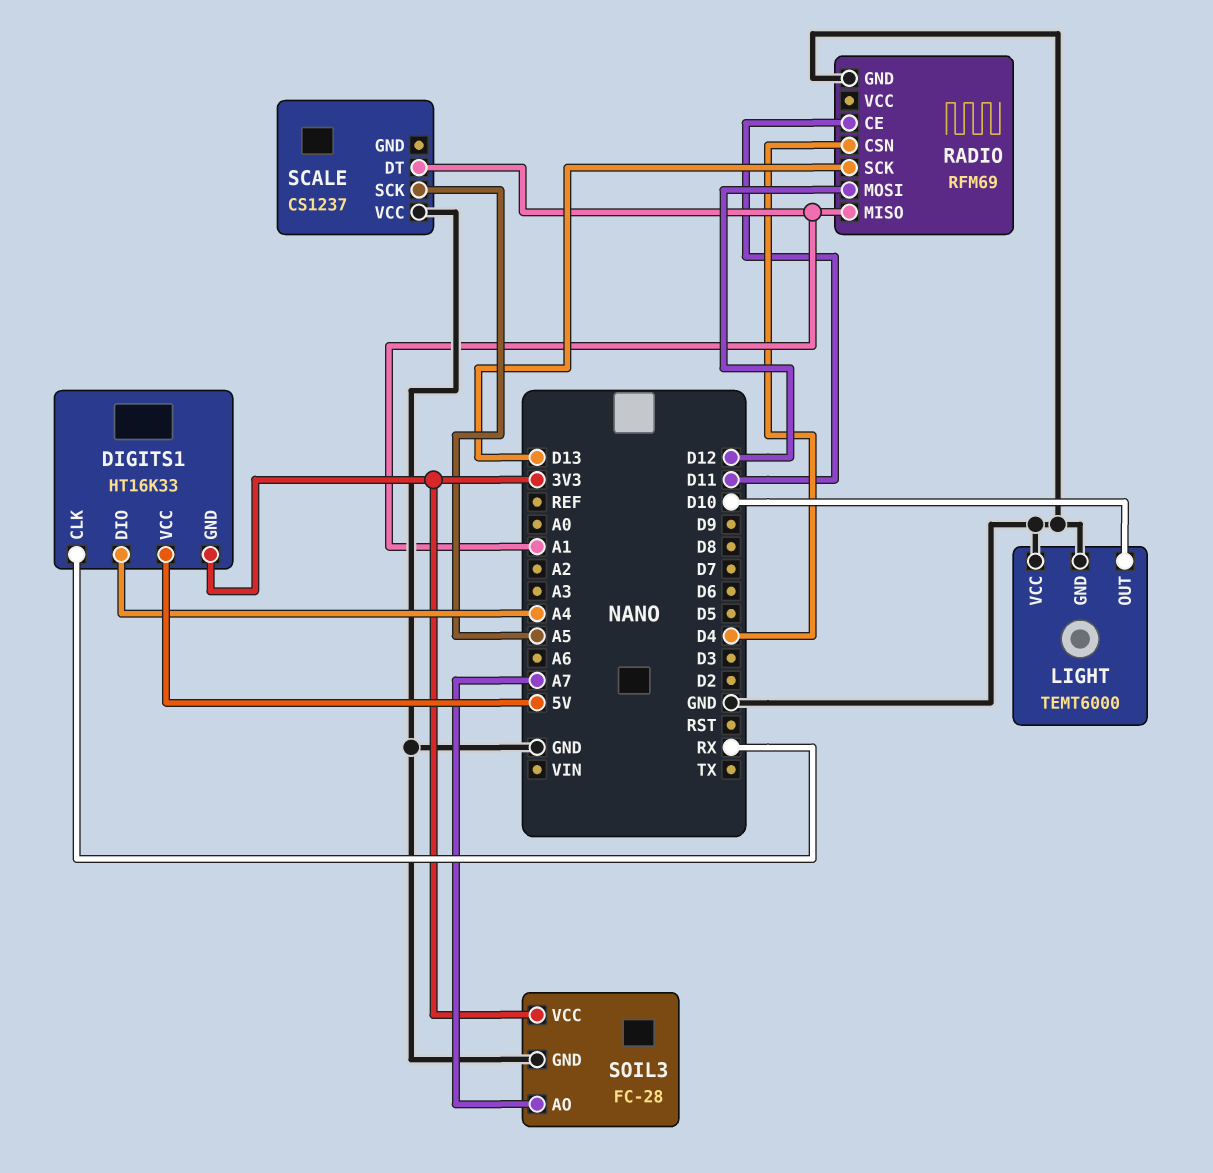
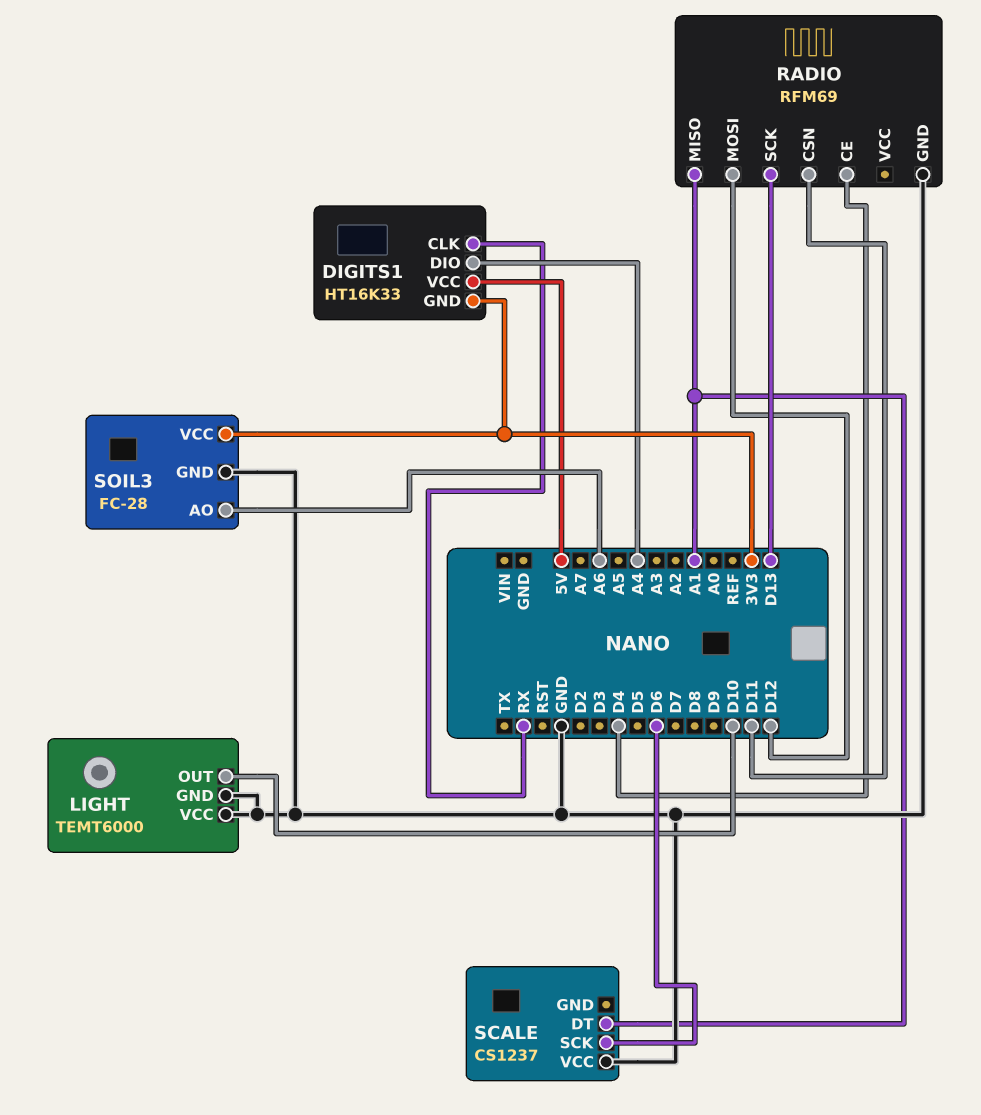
RADIO pin CE: D11 -> D4
RADIO pin CSN: D4 -> D11
SCALE pin SCK: A5 -> D6
SOIL3 pin AO: A7 -> A6

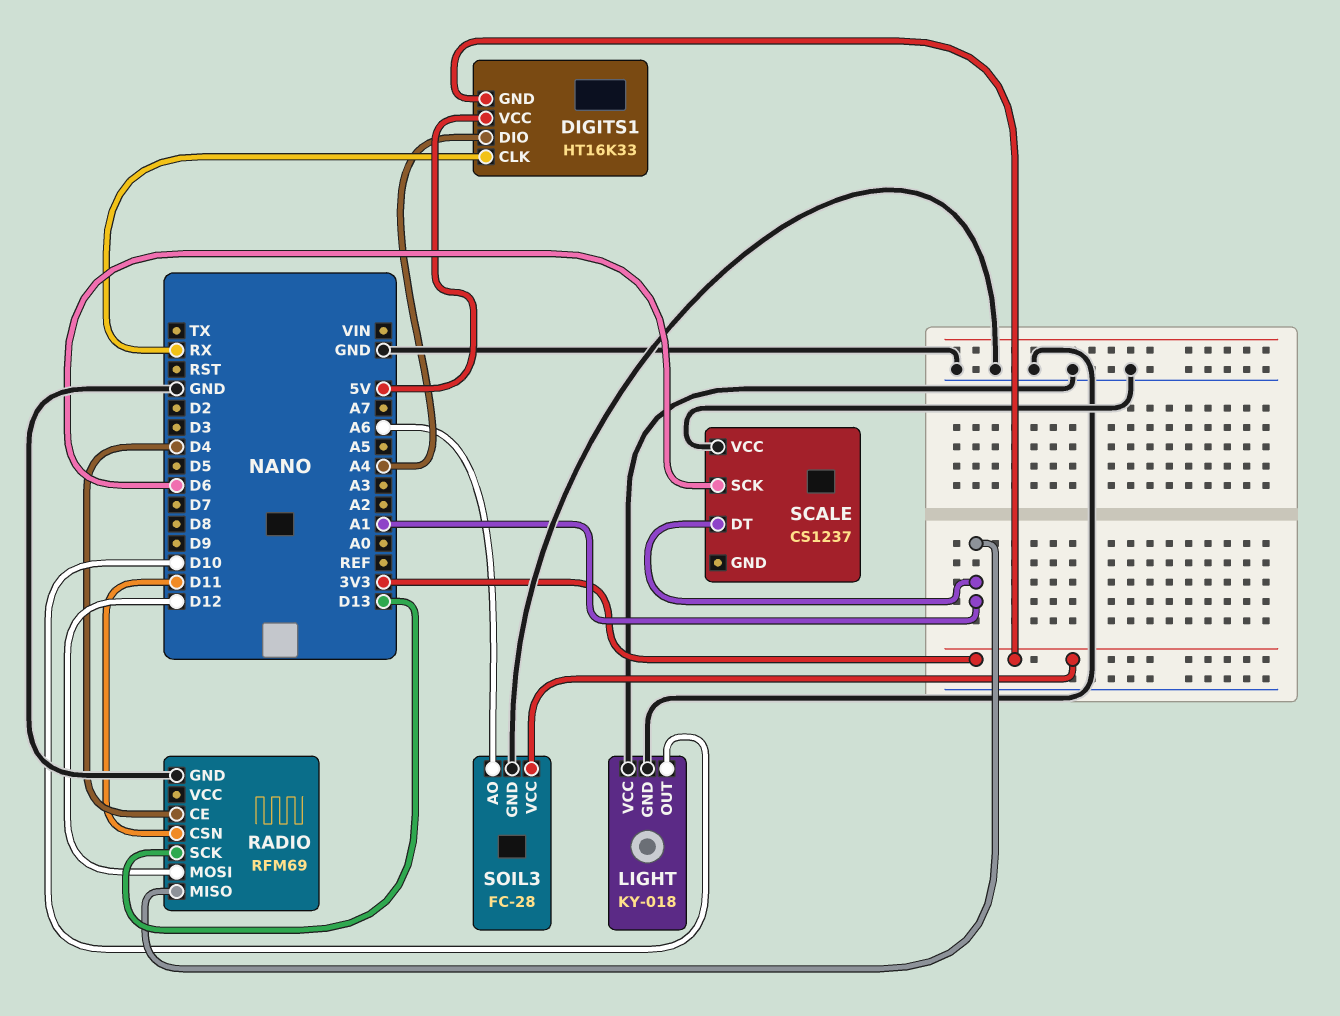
LIGHT: TEMT6000 -> KY-018

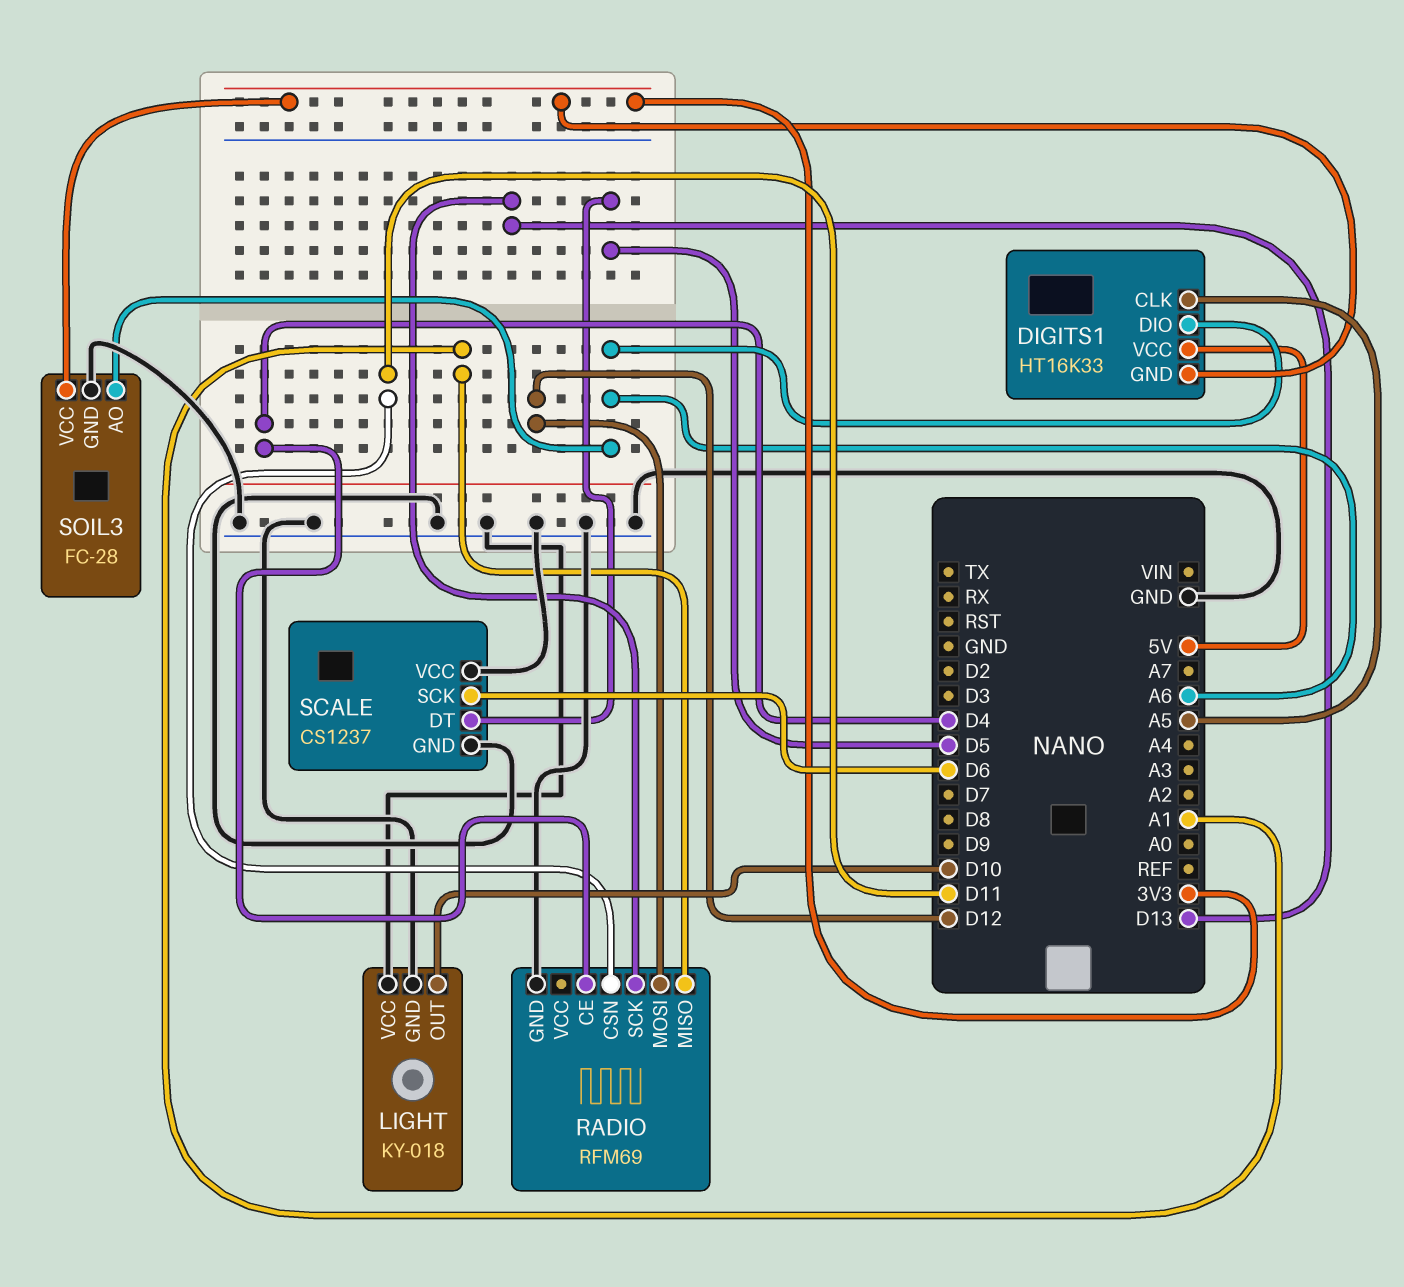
DIGITS1 pin CLK: RX -> A5
DIGITS1 pin DIO: A4 -> A6
SCALE pin DT: A1 -> D5
SCALE pin GND: none -> GND

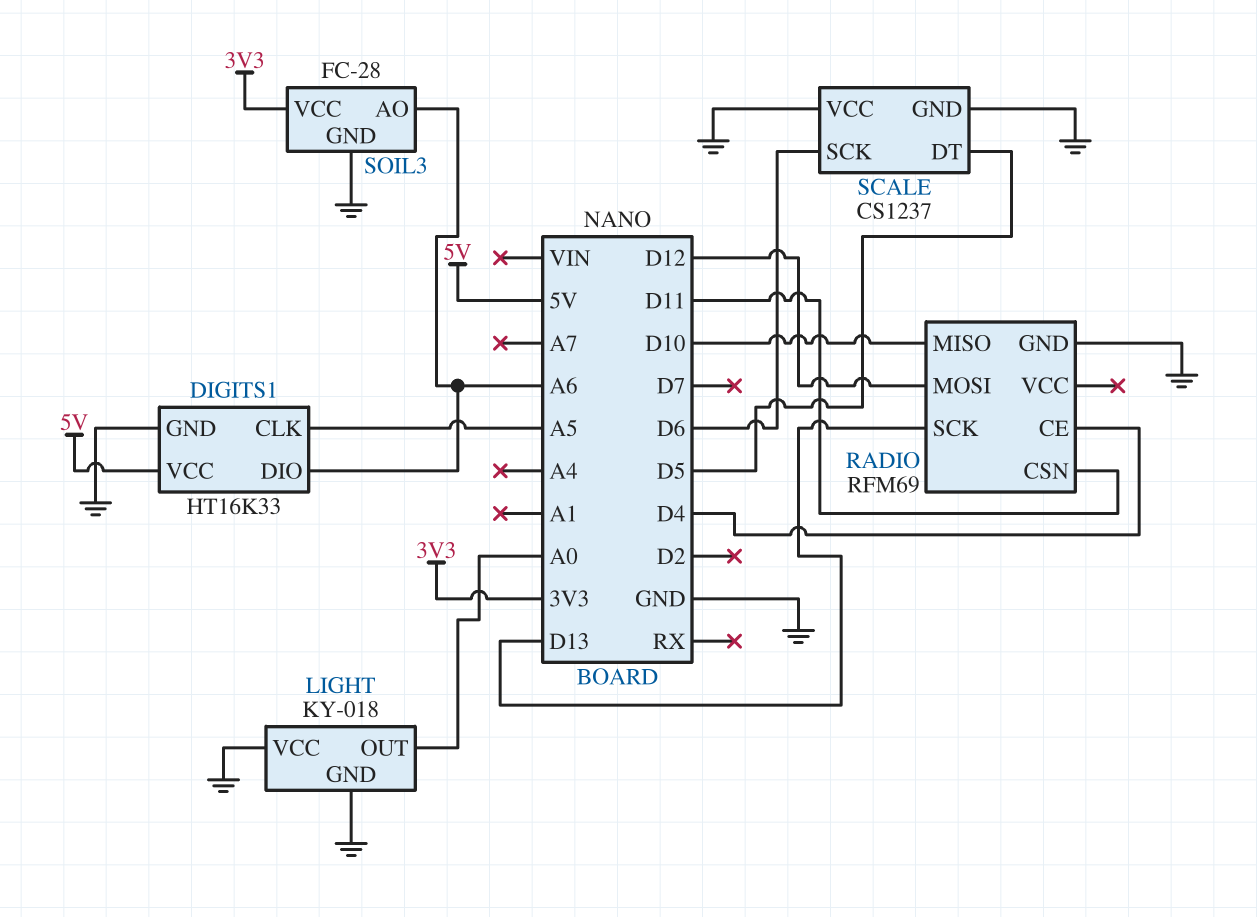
DIGITS1 pin GND: 3V3 -> GND
LIGHT pin OUT: D10 -> A0
RADIO pin MISO: A1 -> D10

